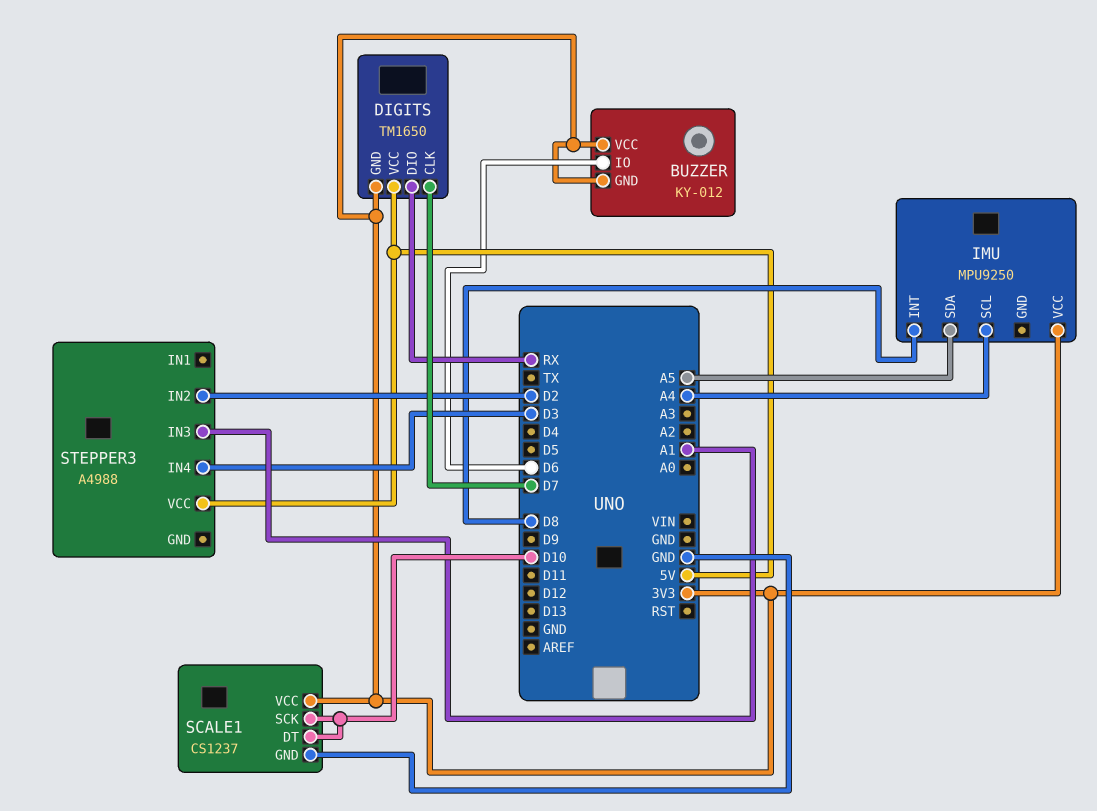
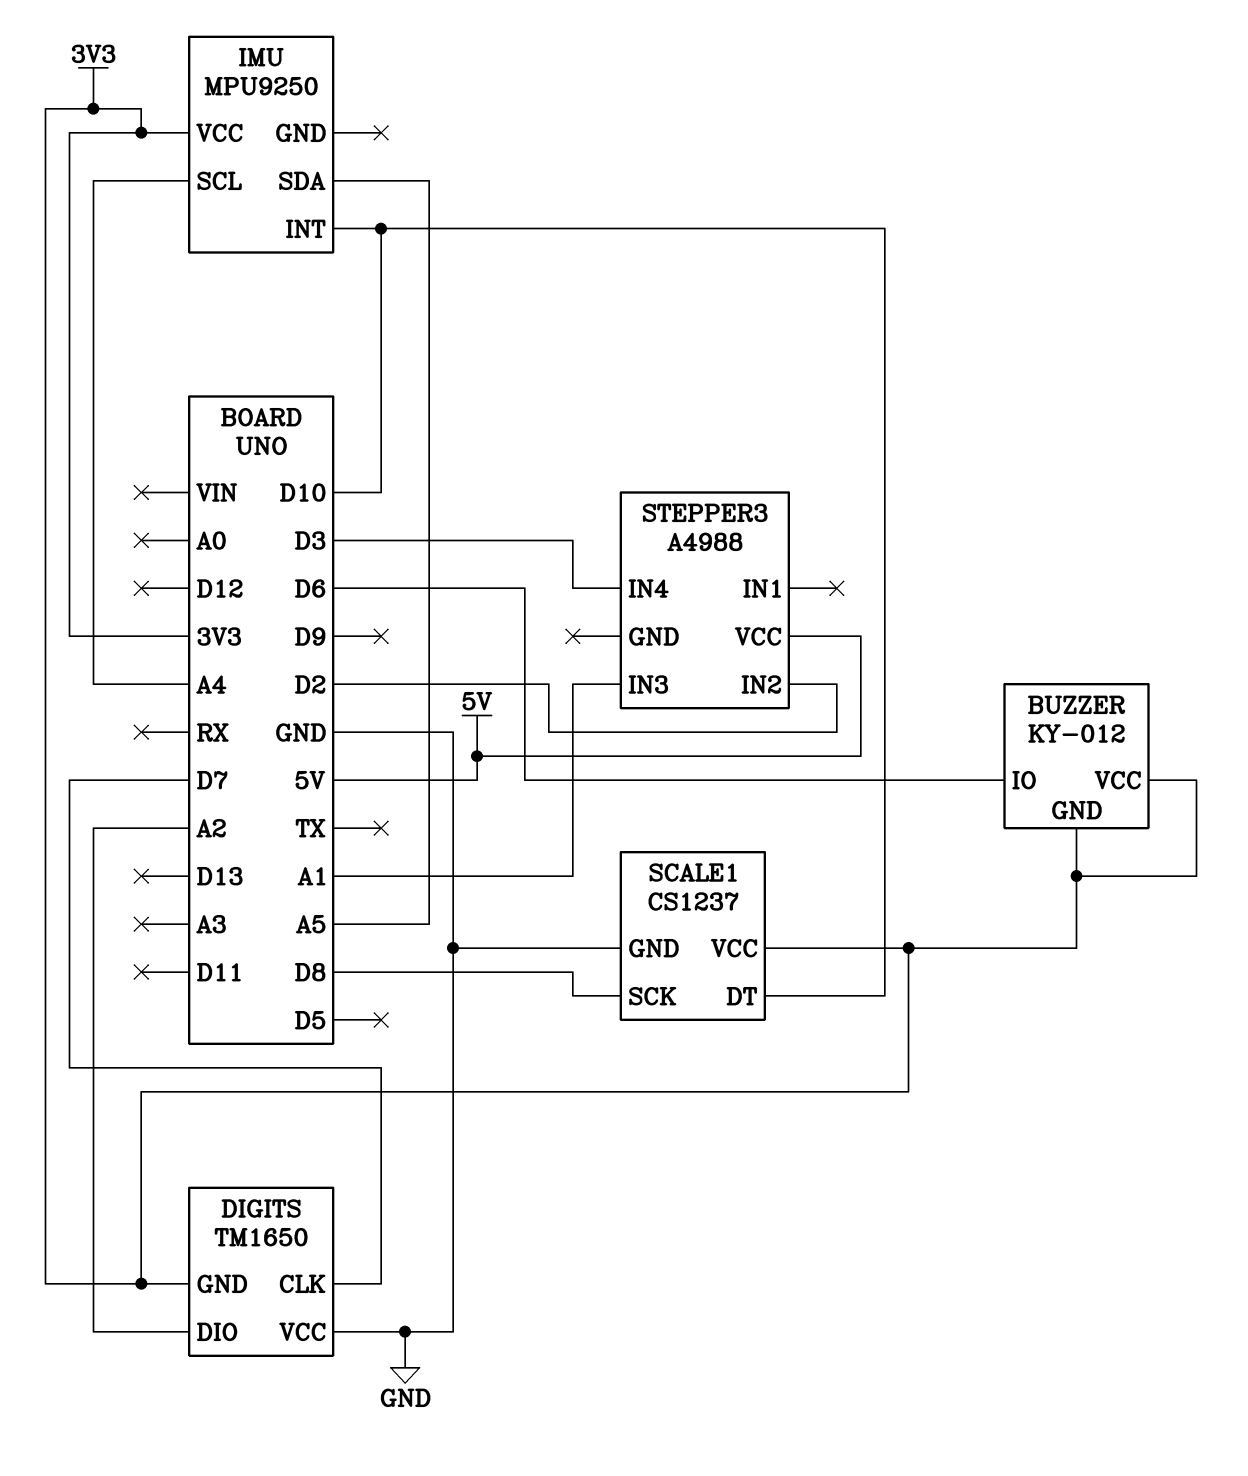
DIGITS pin DIO: RX -> A2
DIGITS pin VCC: 5V -> GND
IMU pin INT: D8 -> D10
SCALE1 pin SCK: D10 -> D8

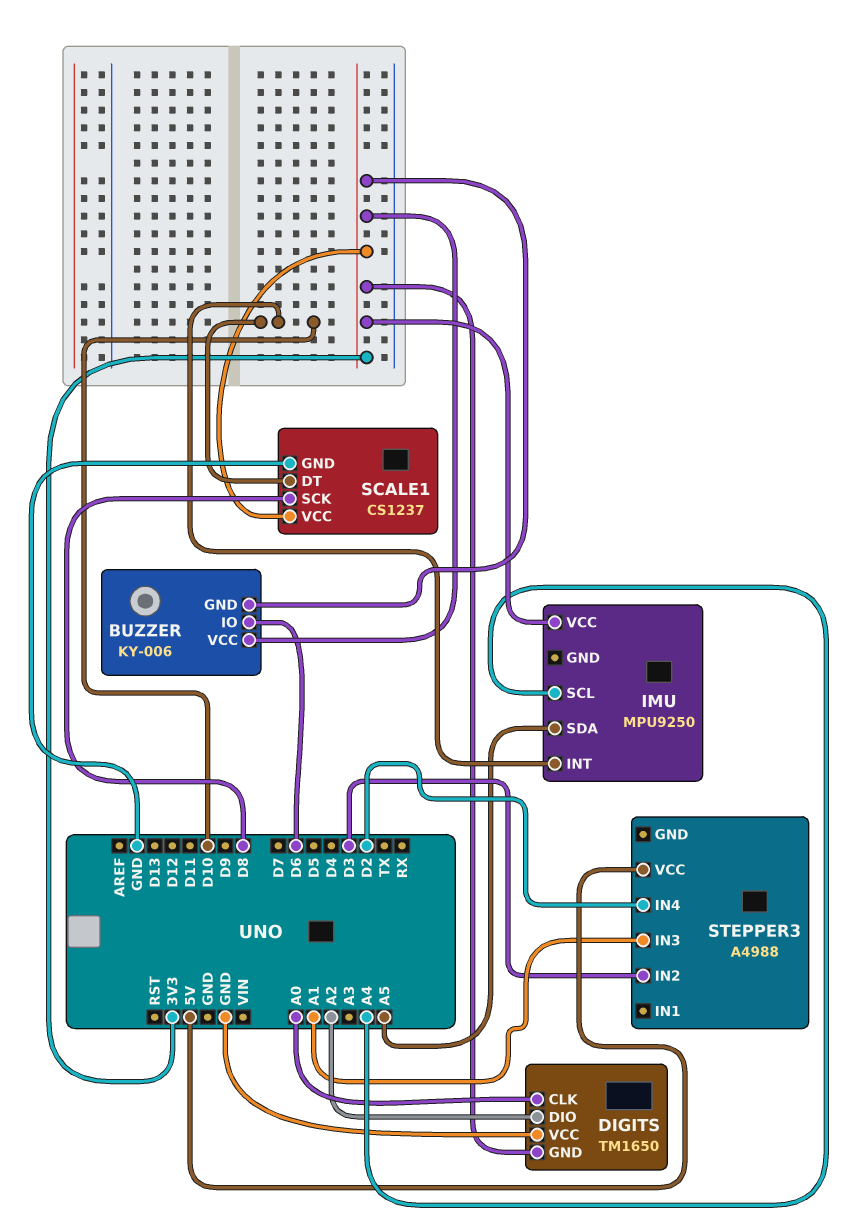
BUZZER: KY-012 -> KY-006
DIGITS pin CLK: D7 -> A0
STEPPER3 pin IN2: D2 -> D3
STEPPER3 pin IN4: D3 -> D2

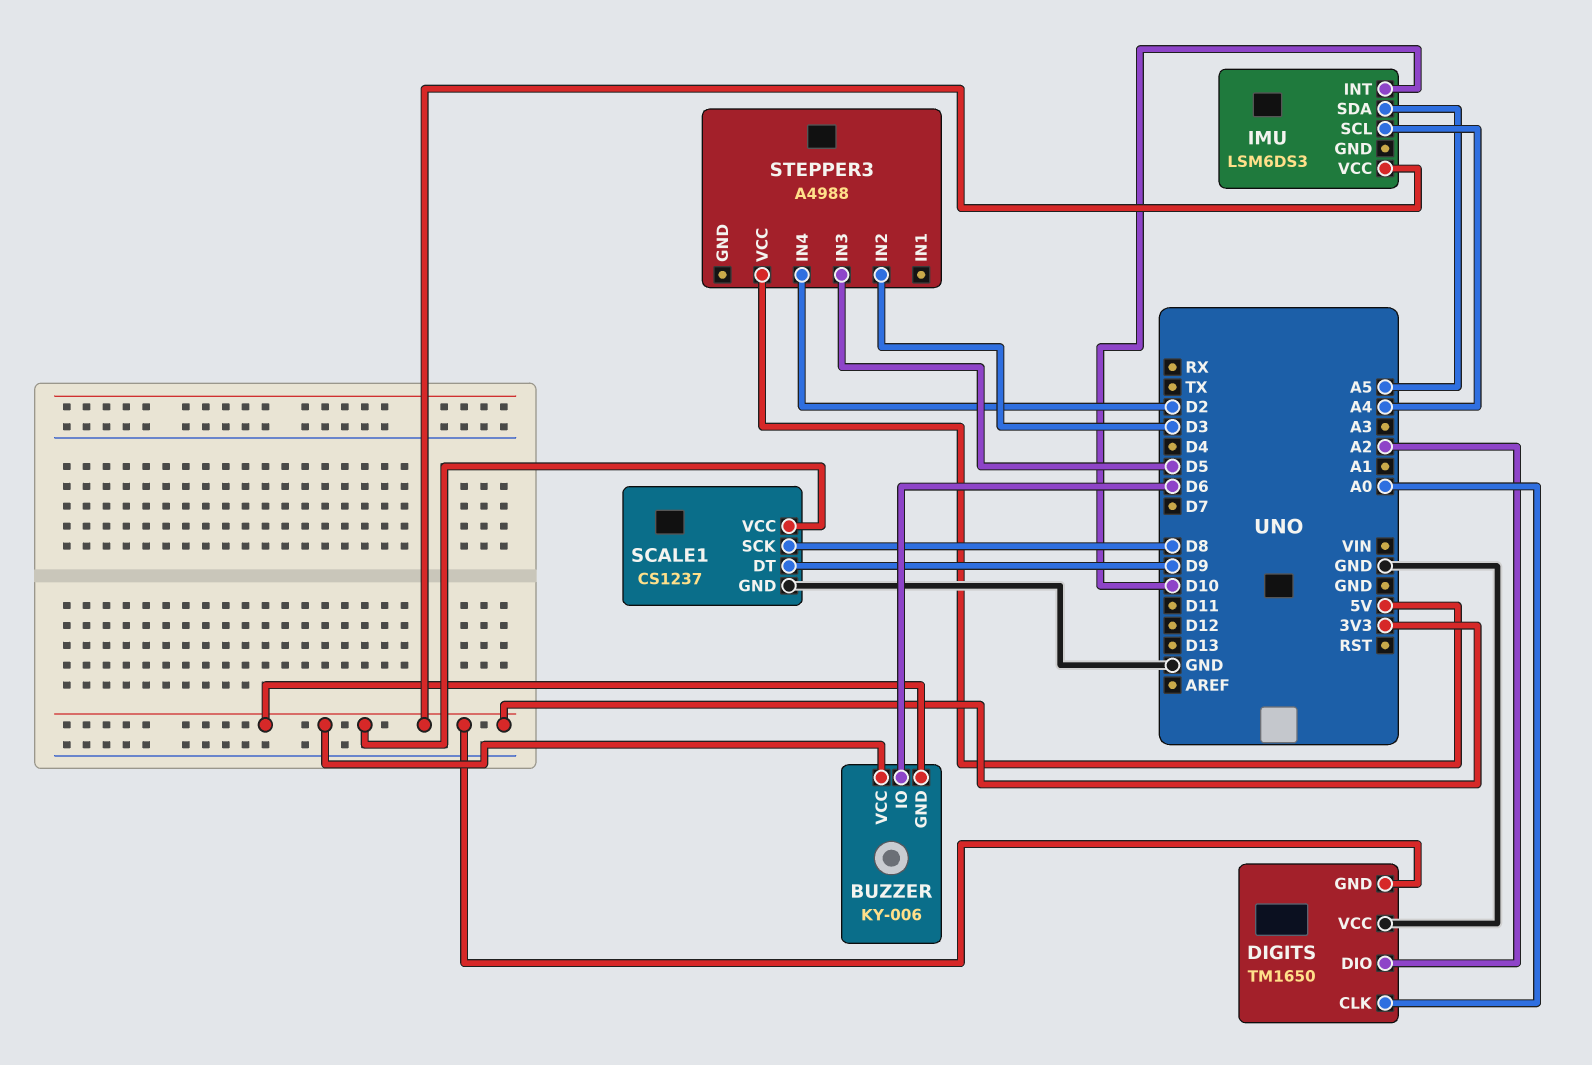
IMU: MPU9250 -> LSM6DS3
SCALE1 pin DT: D10 -> D9
STEPPER3 pin IN3: A1 -> D5

